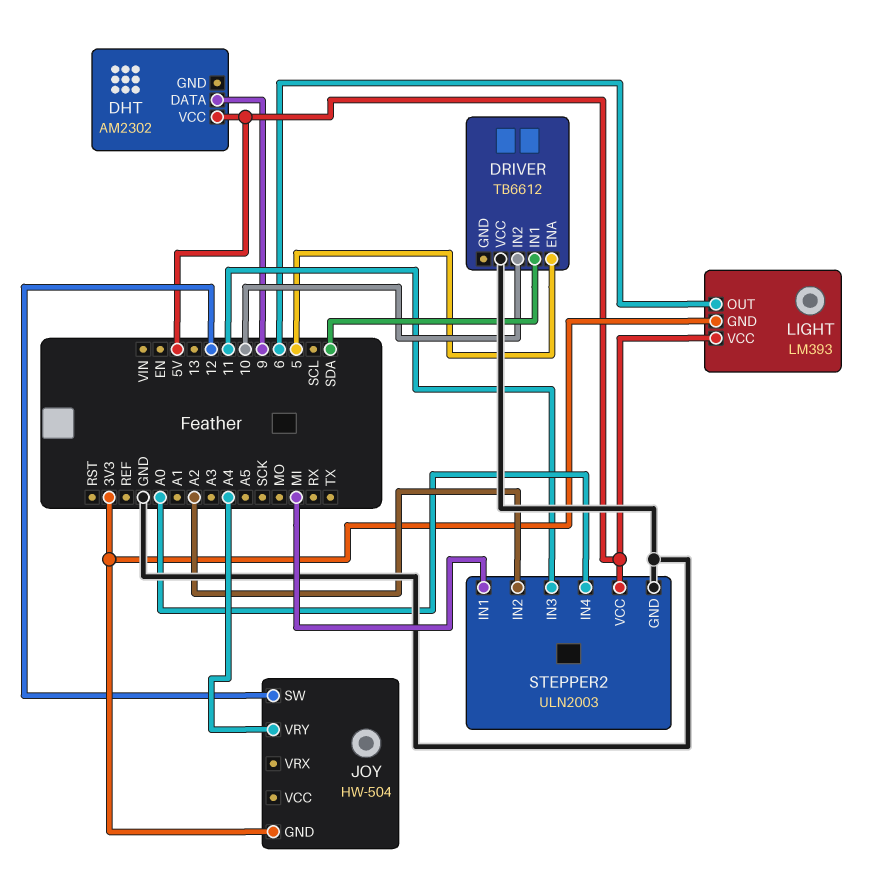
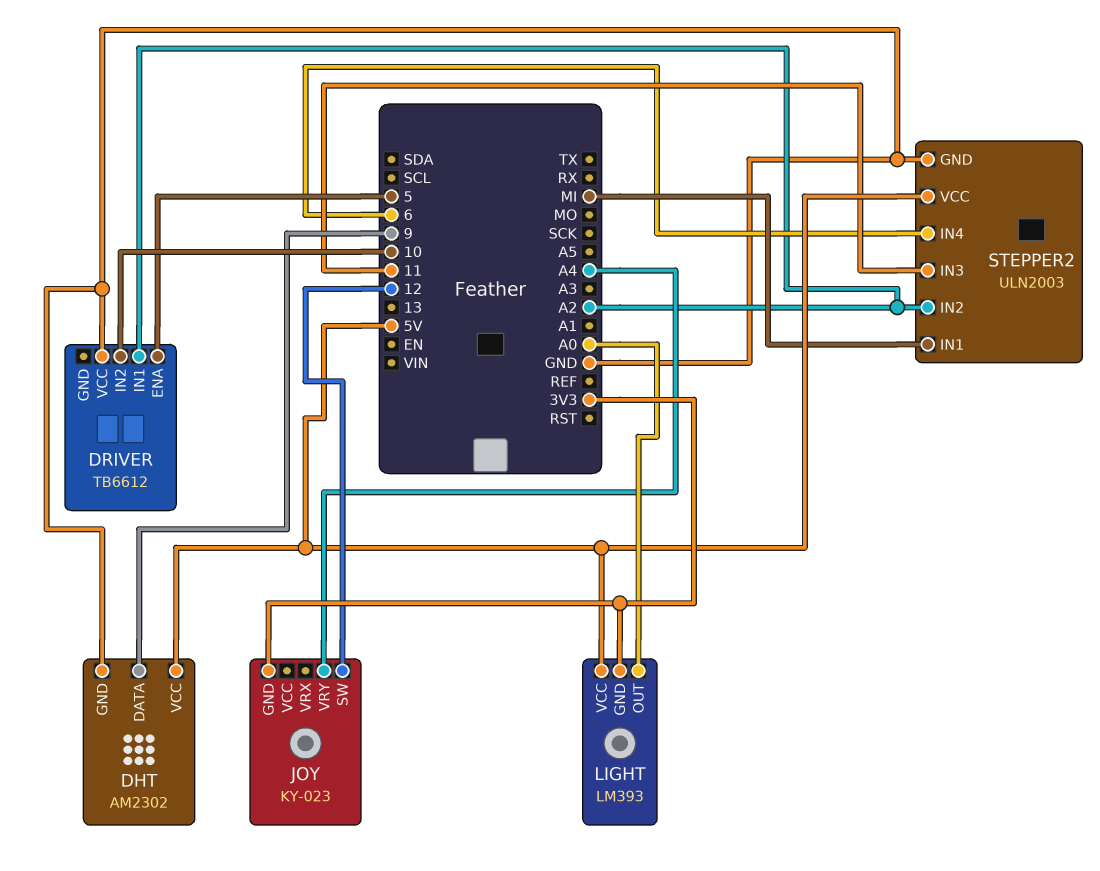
DHT pin GND: none -> GND
DRIVER pin IN1: SDA -> A2
JOY: HW-504 -> KY-023
LIGHT pin OUT: 6 -> A0
STEPPER2 pin IN4: A0 -> 6

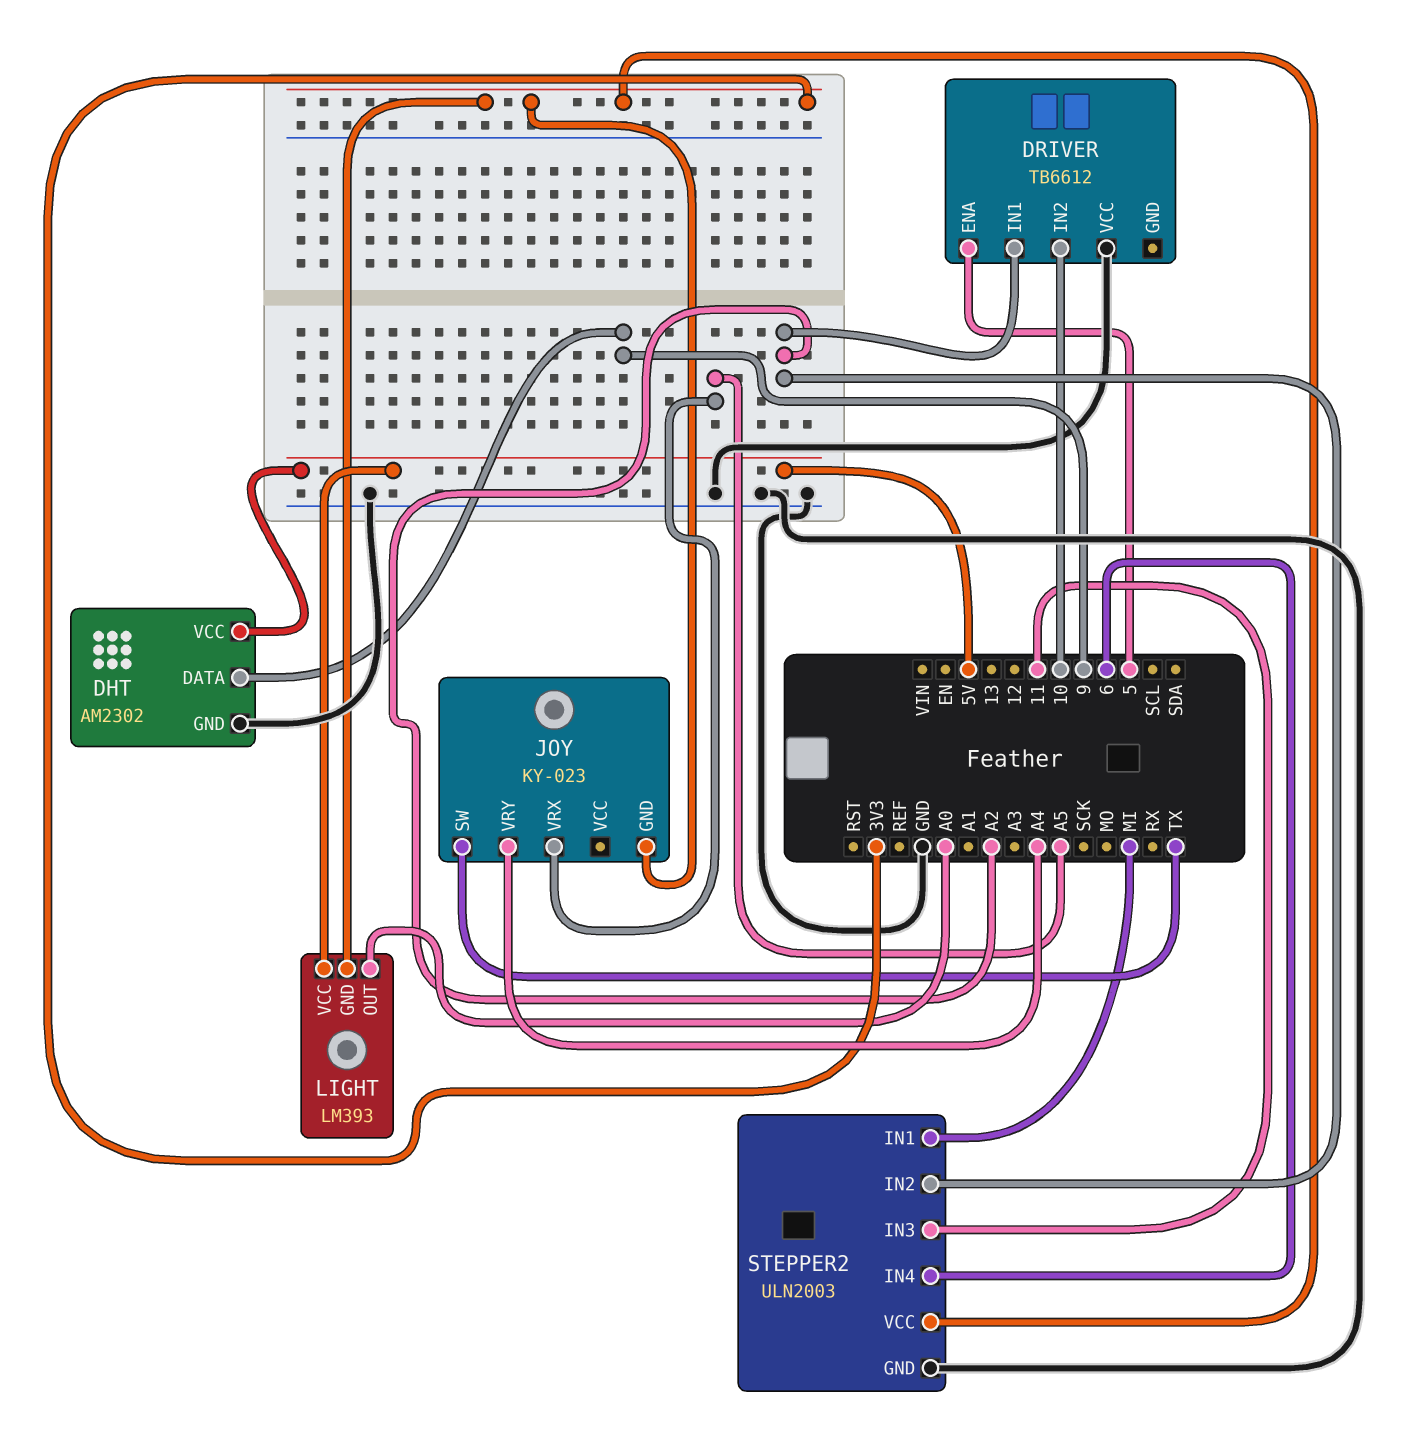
JOY pin SW: 12 -> TX
JOY pin VRX: none -> A5
STEPPER2 pin VCC: 5V -> 3V3

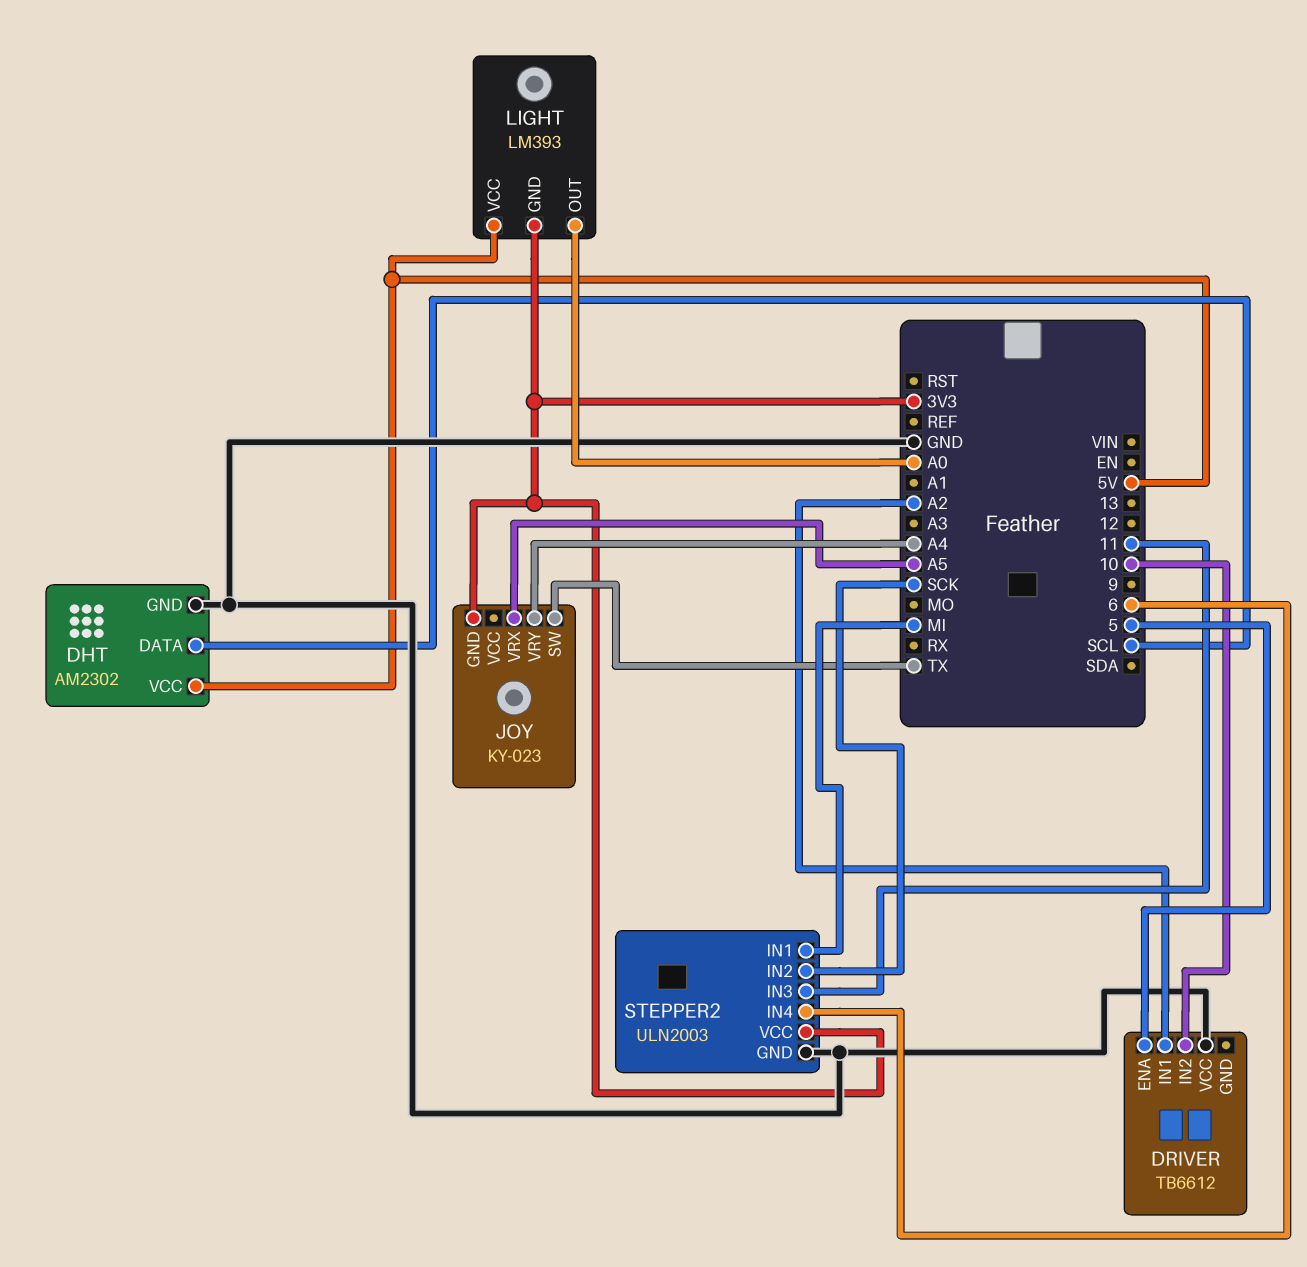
DHT pin DATA: 9 -> SCL
STEPPER2 pin IN2: A2 -> SCK

